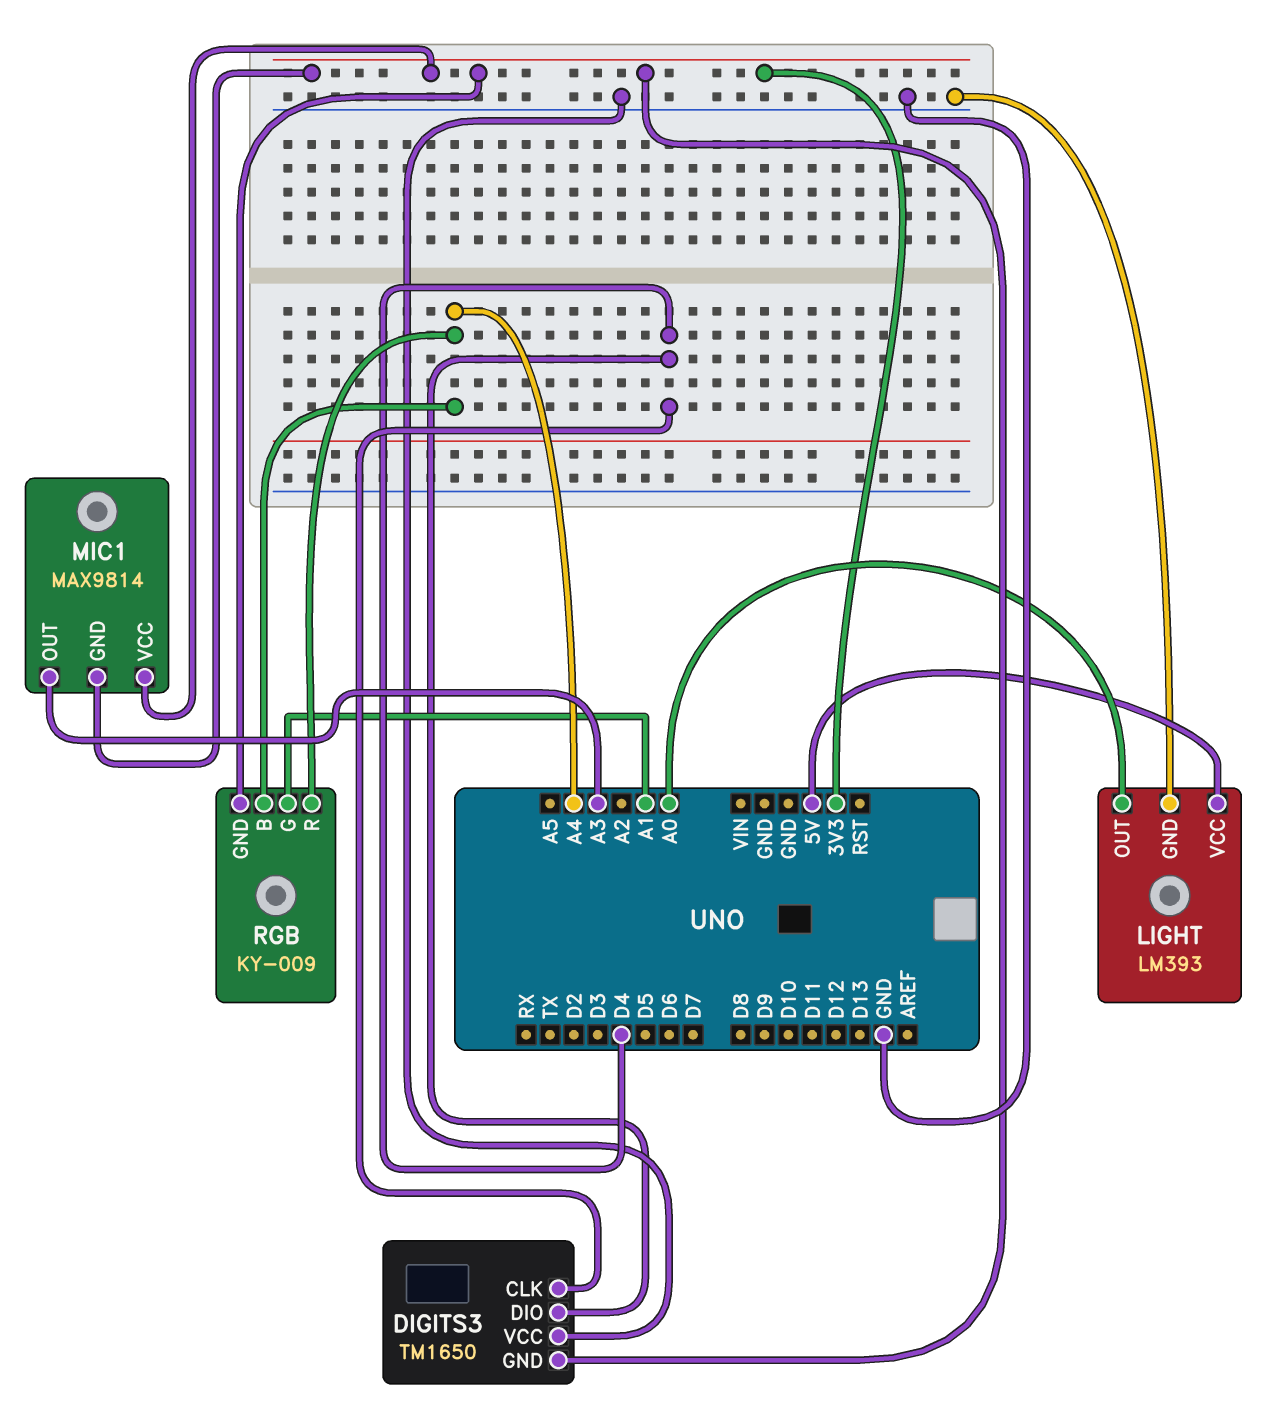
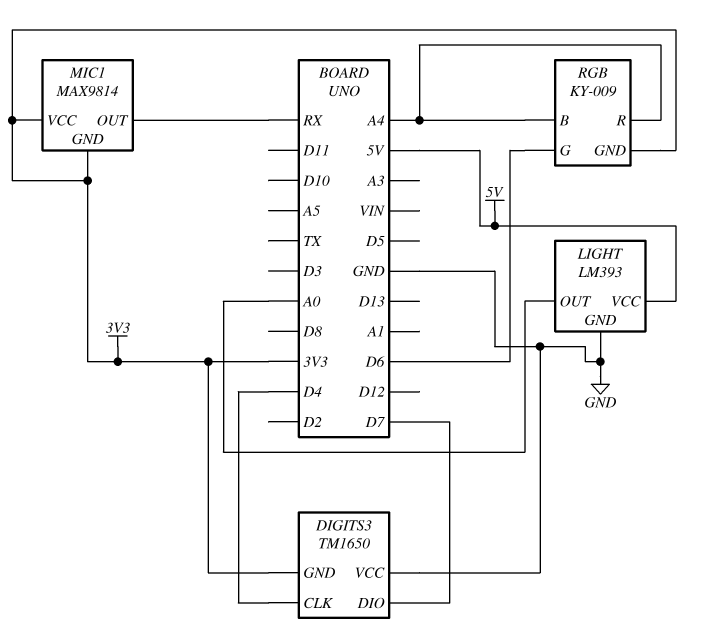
DIGITS3 pin DIO: D4 -> D7
MIC1 pin OUT: A3 -> RX
RGB pin G: A1 -> D6

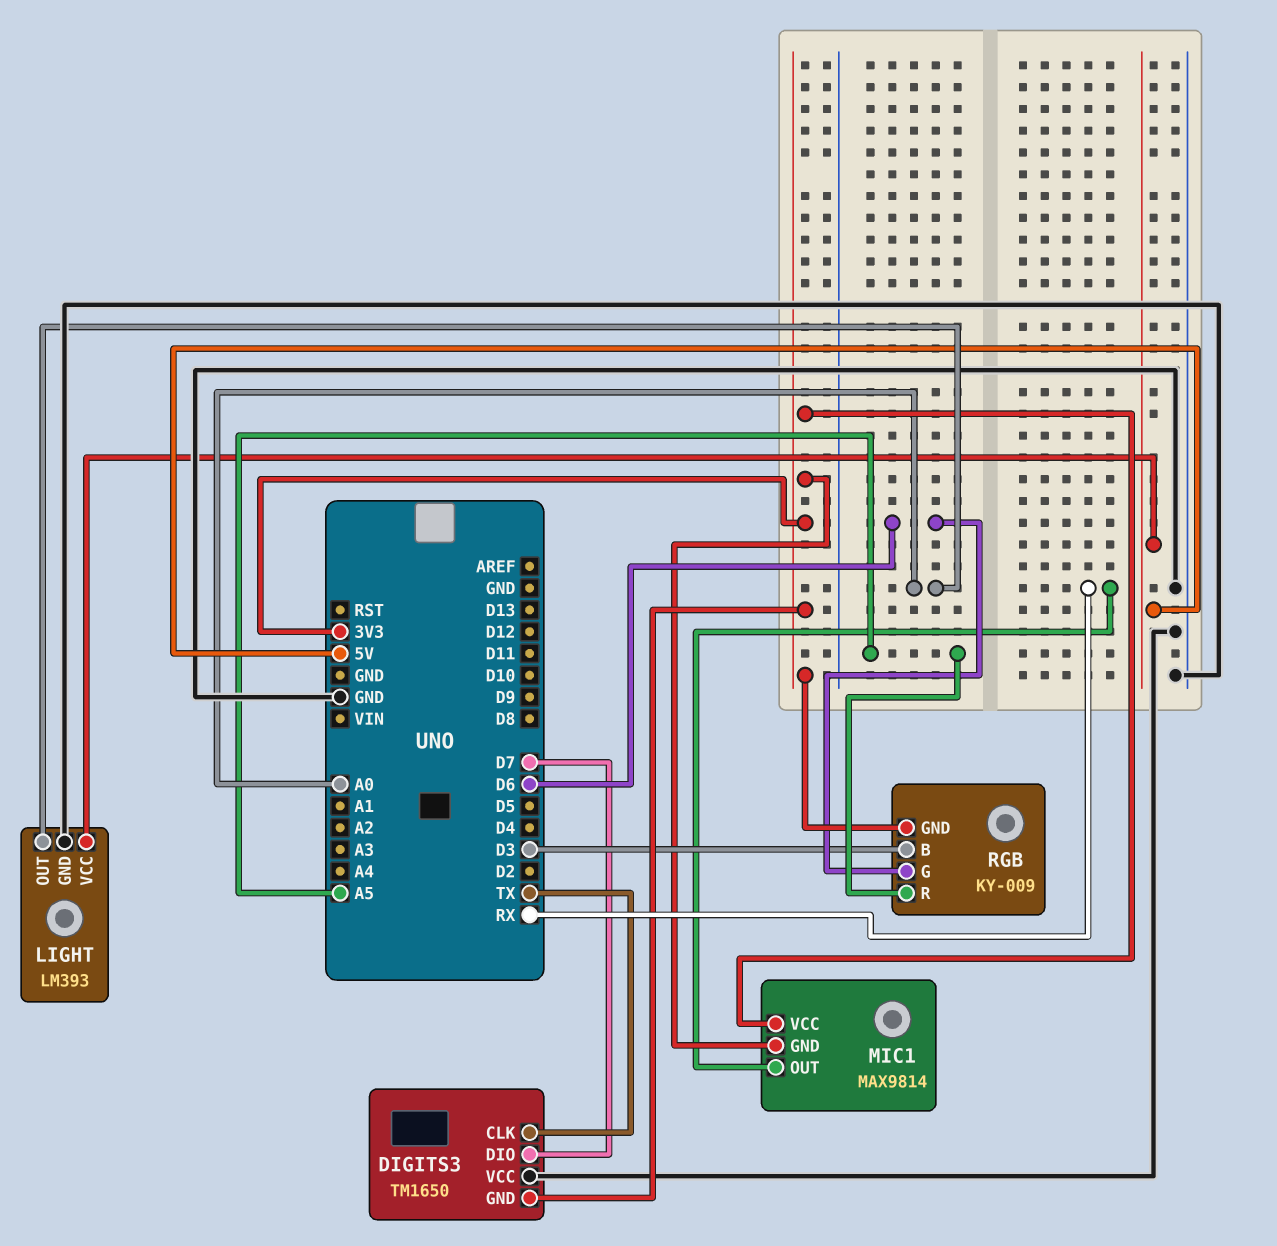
DIGITS3 pin CLK: D4 -> TX
RGB pin B: A4 -> D3
RGB pin R: A4 -> A5

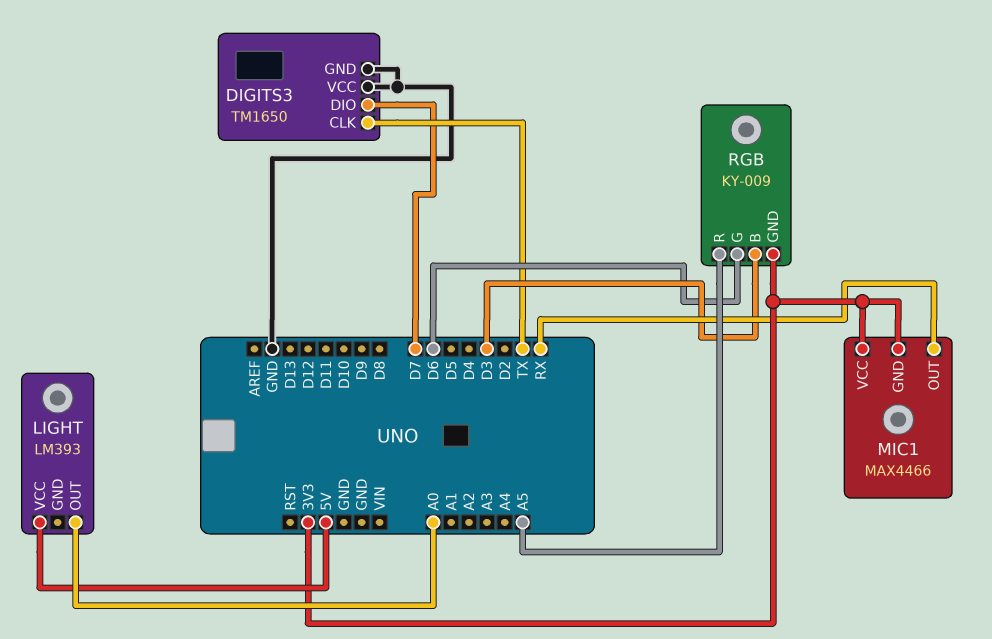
DIGITS3 pin GND: 3V3 -> GND
LIGHT pin GND: GND -> none
MIC1: MAX9814 -> MAX4466

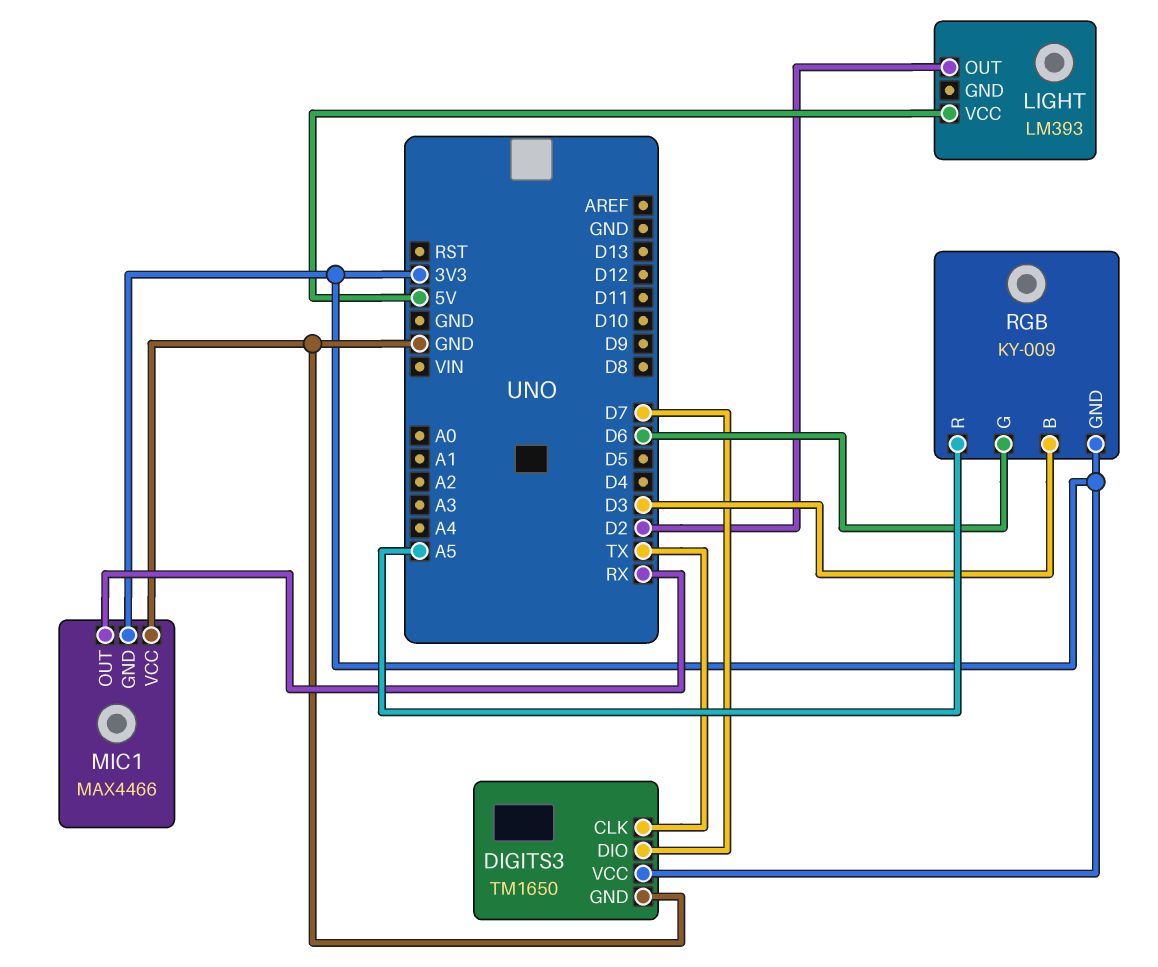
DIGITS3 pin VCC: GND -> 3V3
LIGHT pin OUT: A0 -> D2
MIC1 pin VCC: 3V3 -> GND

